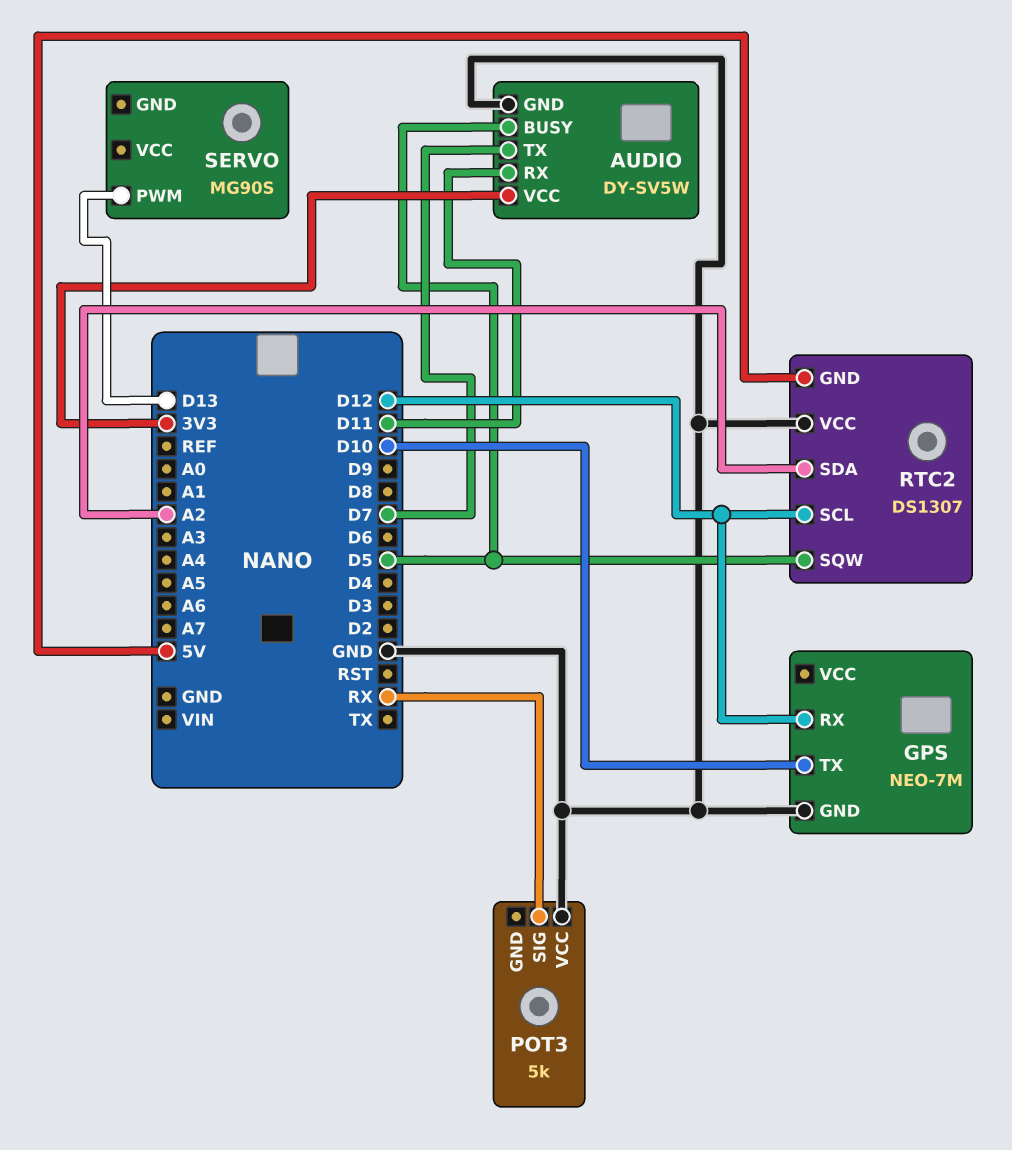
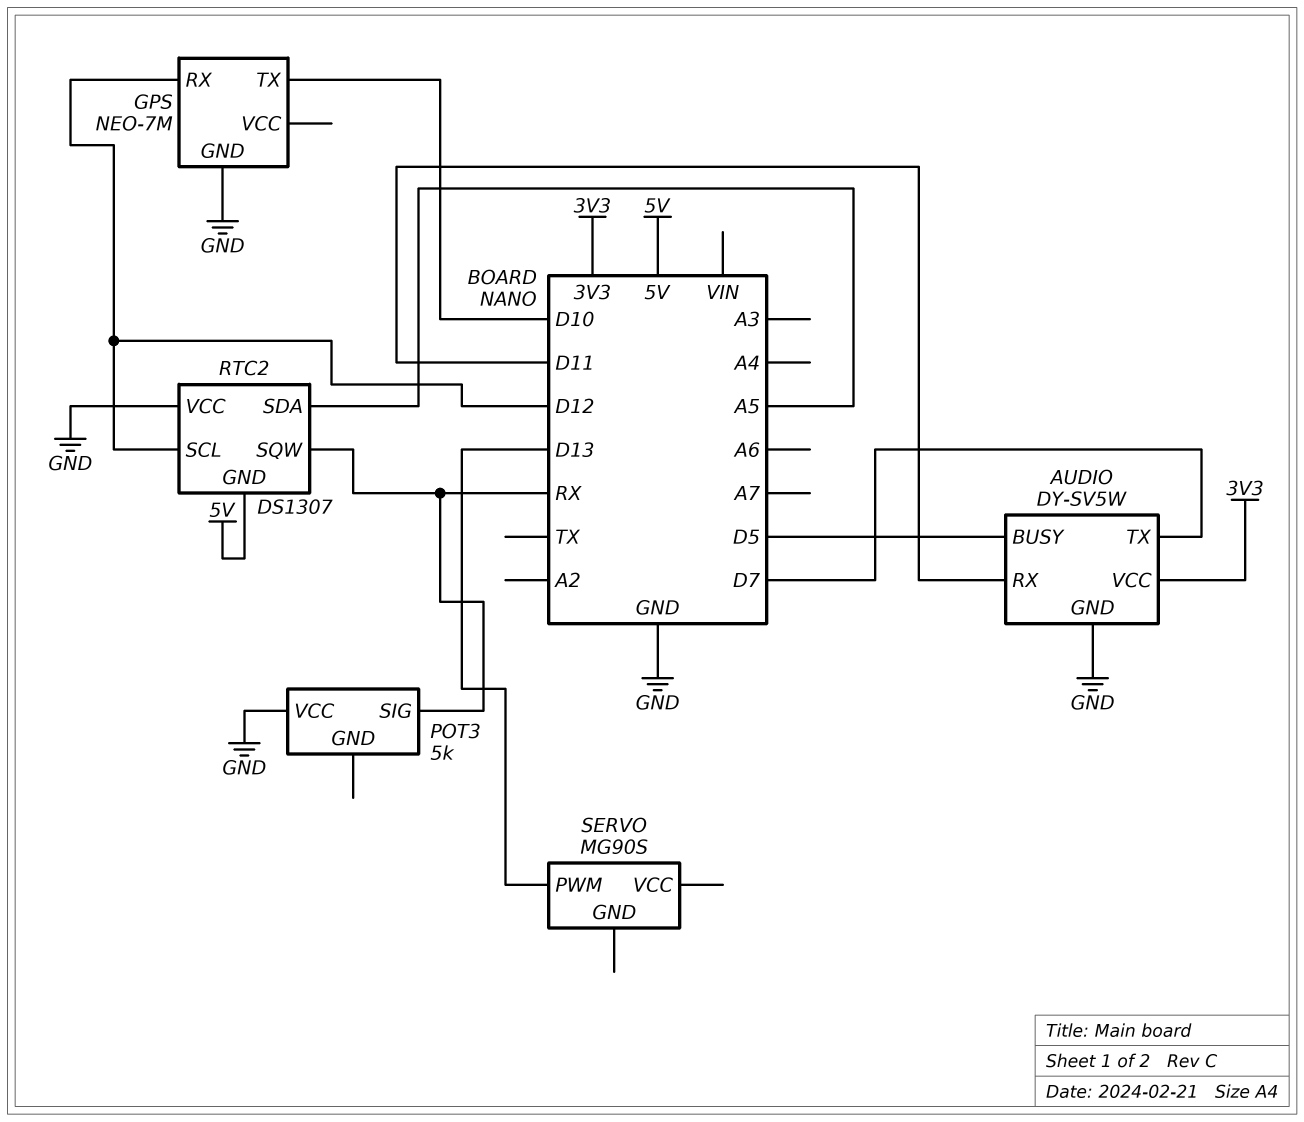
RTC2 pin SDA: A2 -> A5
RTC2 pin SQW: D5 -> RX

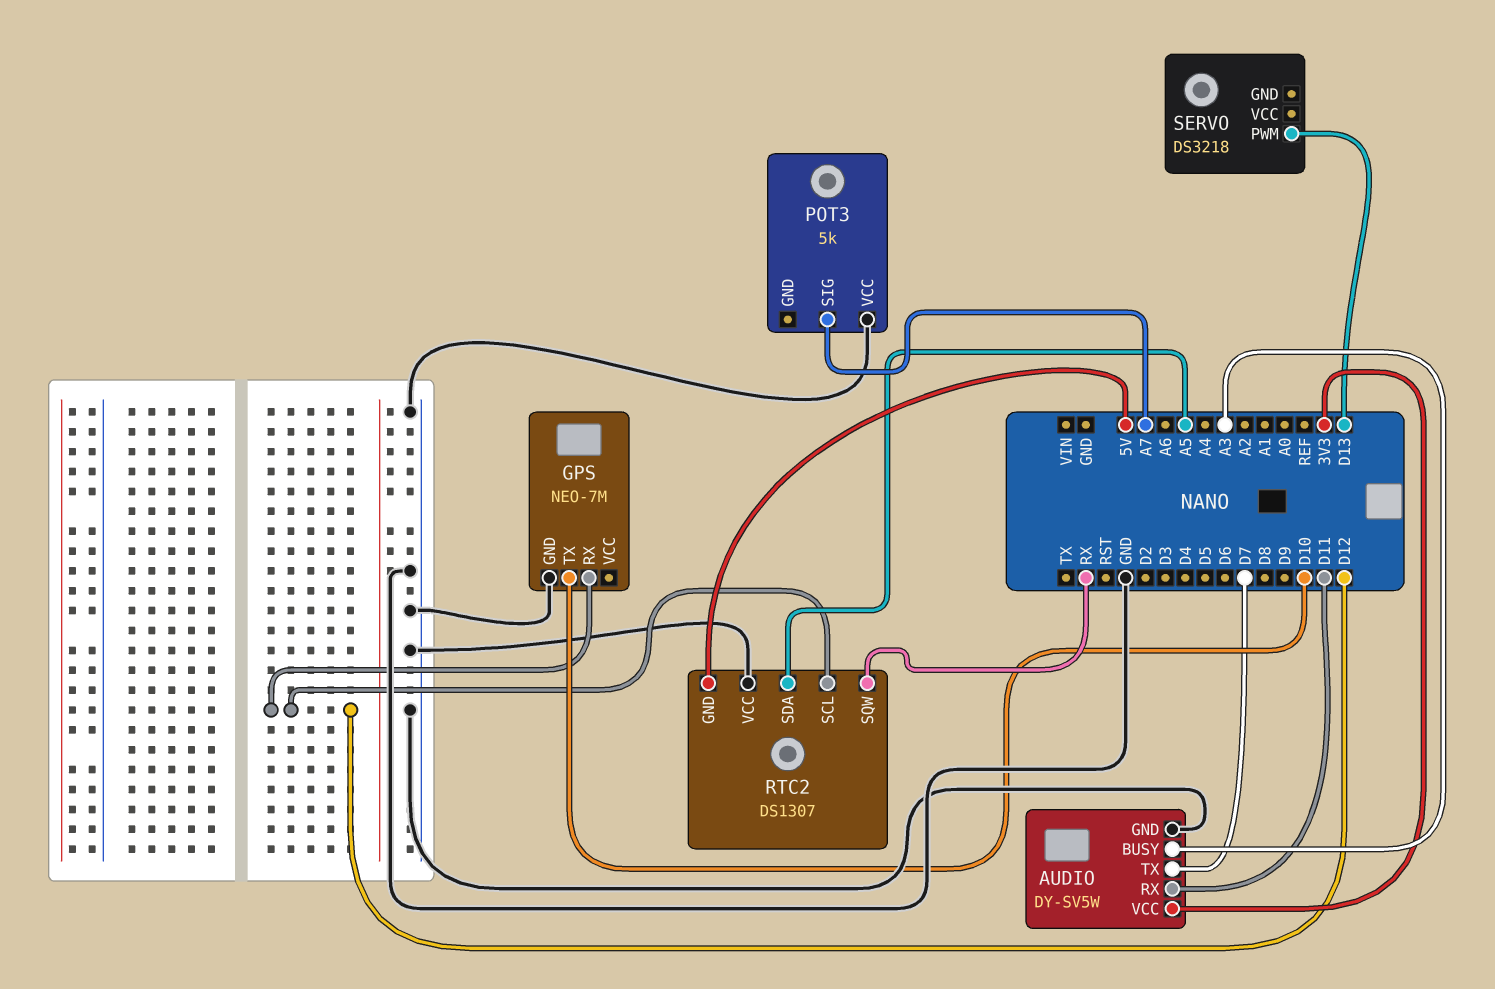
AUDIO pin BUSY: D5 -> A3
POT3 pin SIG: RX -> A7
SERVO: MG90S -> DS3218

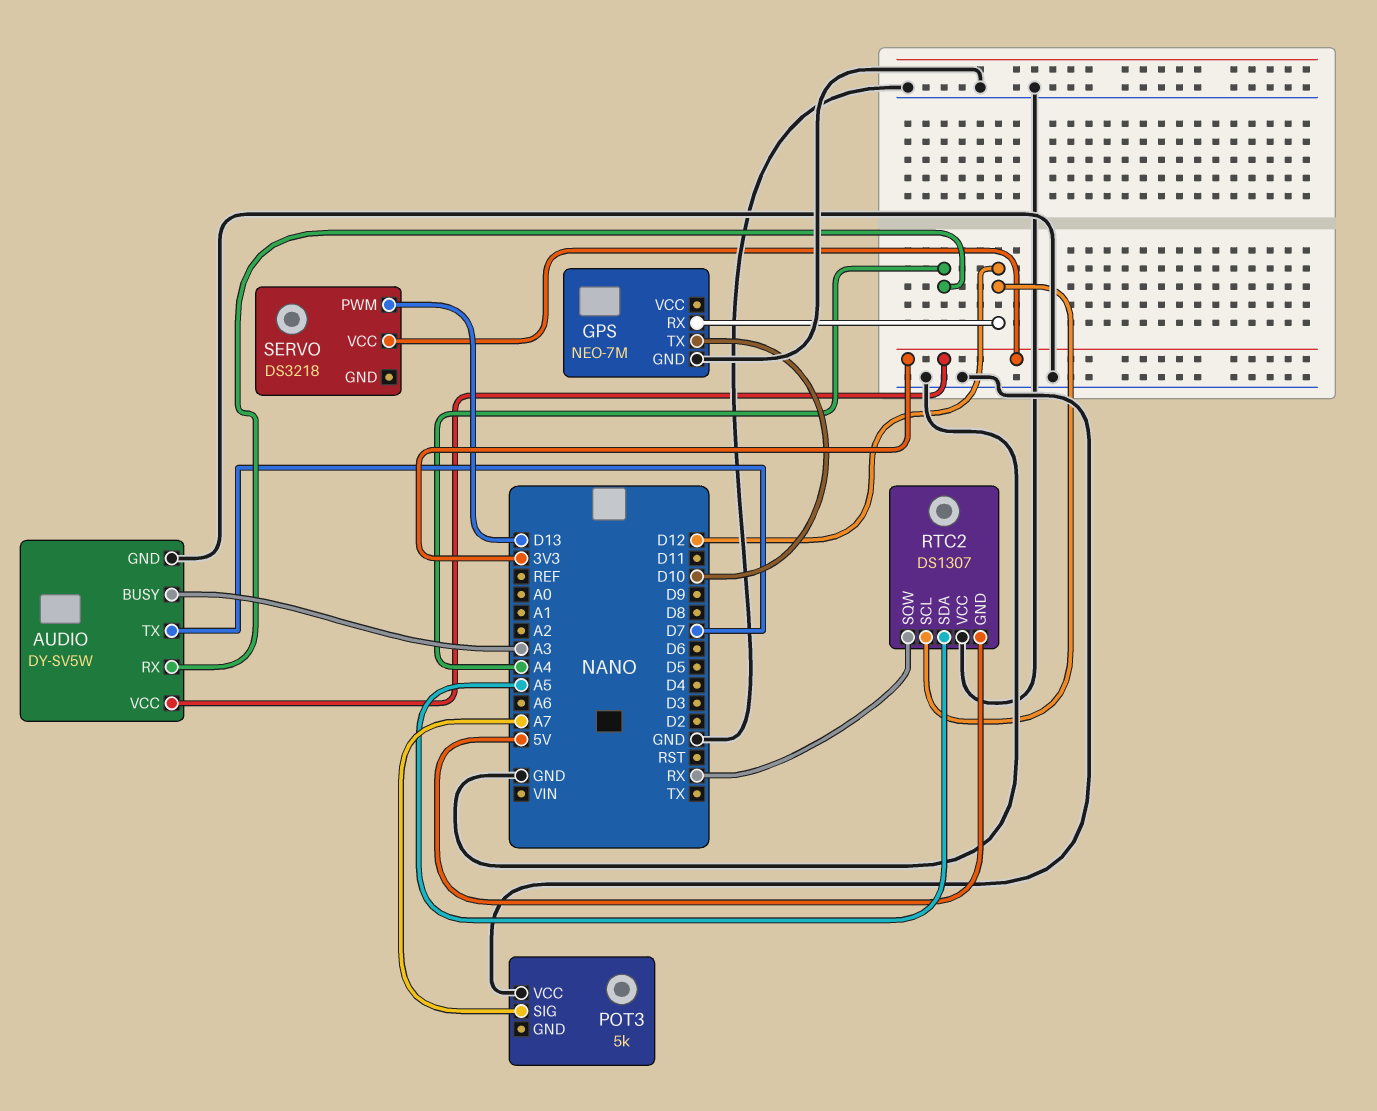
AUDIO pin RX: D11 -> A4
SERVO pin VCC: none -> 3V3

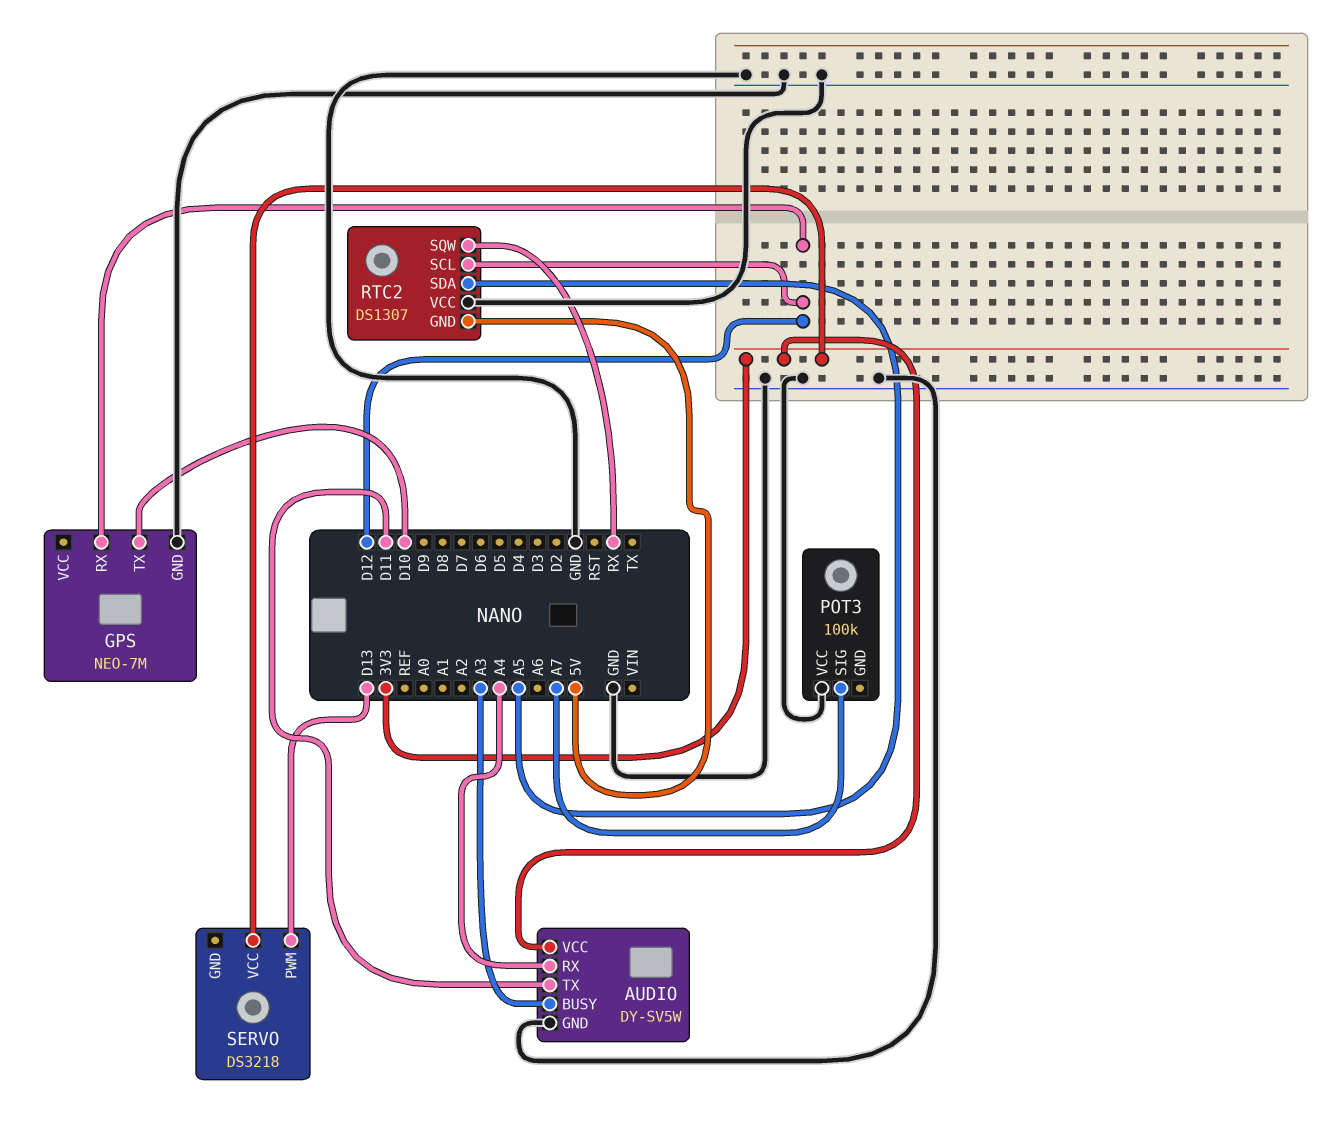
AUDIO pin TX: D7 -> D11
POT3: 5k -> 100k

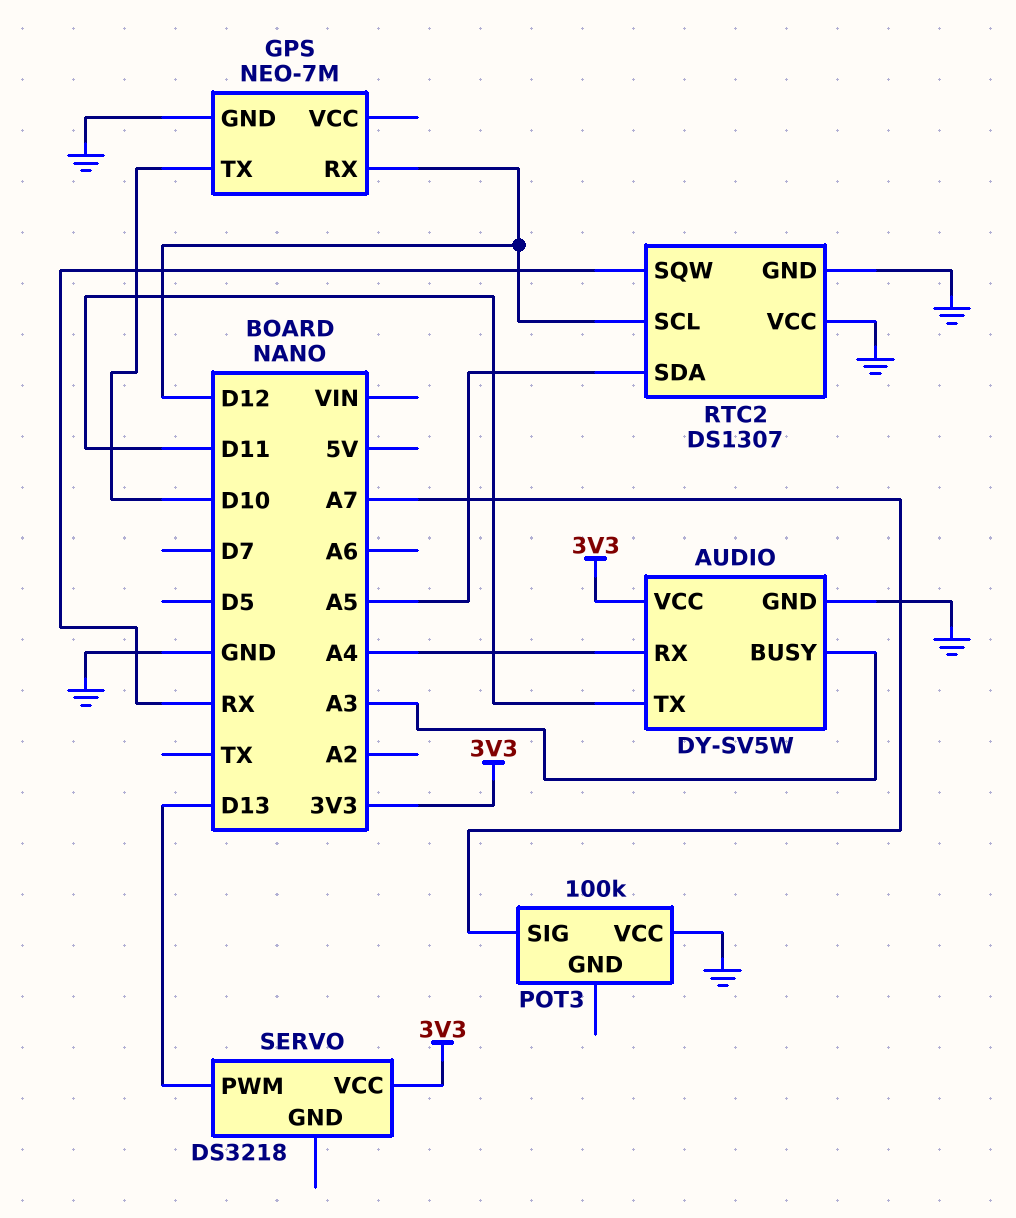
RTC2 pin GND: 5V -> GND

